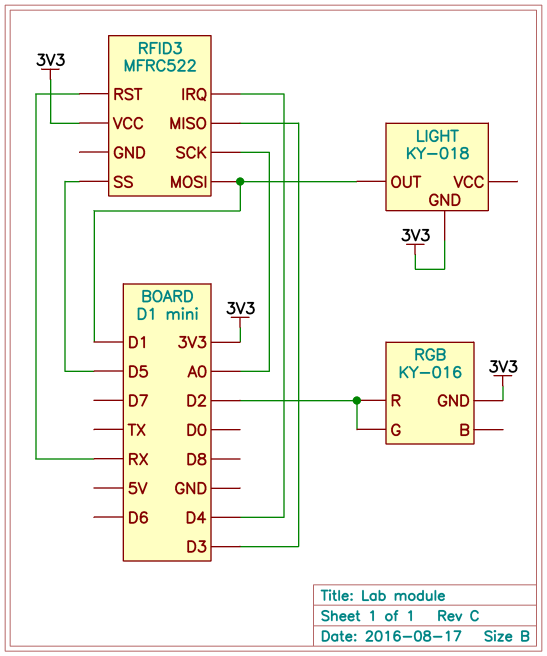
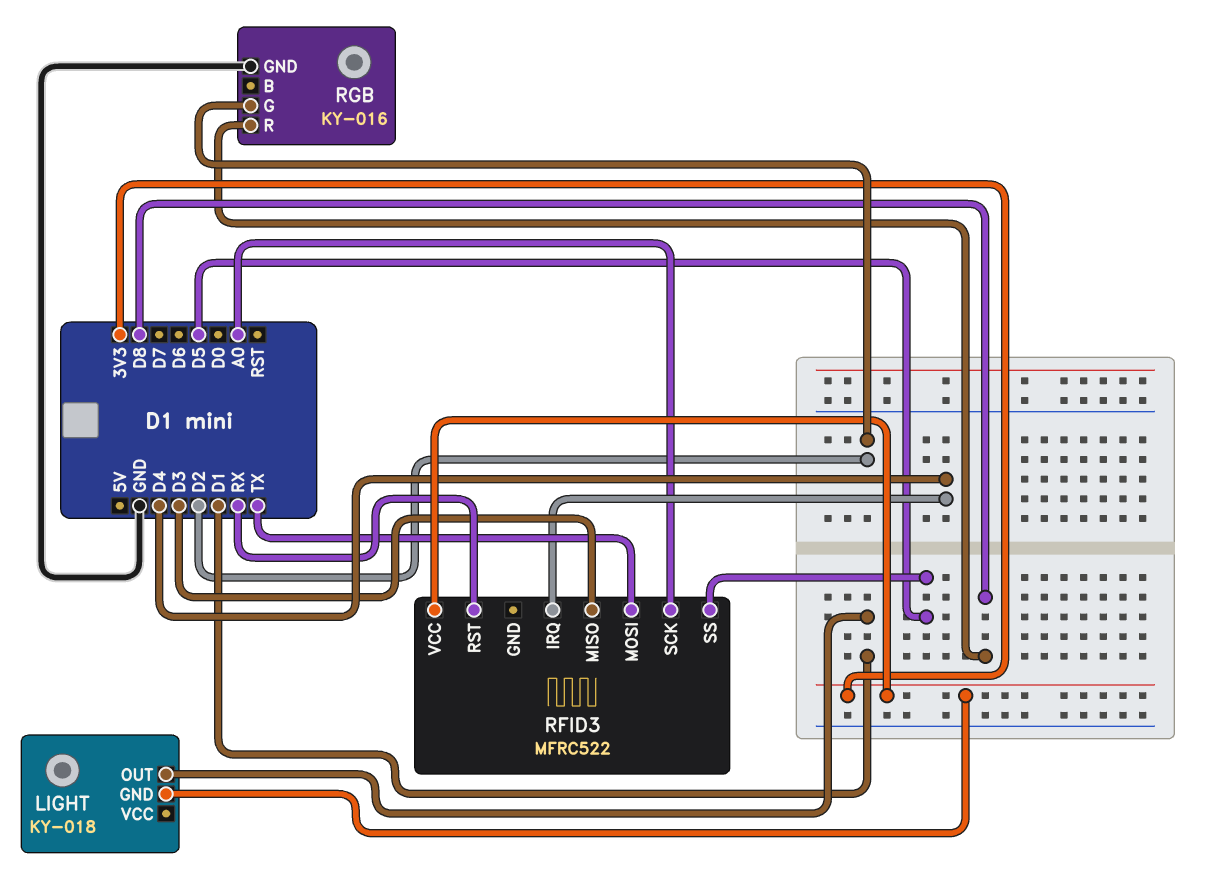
RFID3 pin MOSI: D1 -> TX
RGB pin GND: 3V3 -> GND
RGB pin R: D2 -> D8

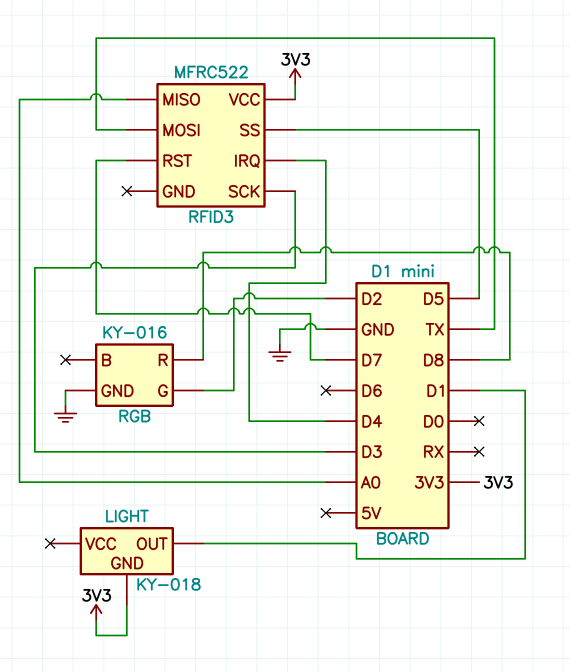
RFID3 pin MISO: D3 -> A0
RFID3 pin RST: RX -> D7
RFID3 pin SCK: A0 -> D3

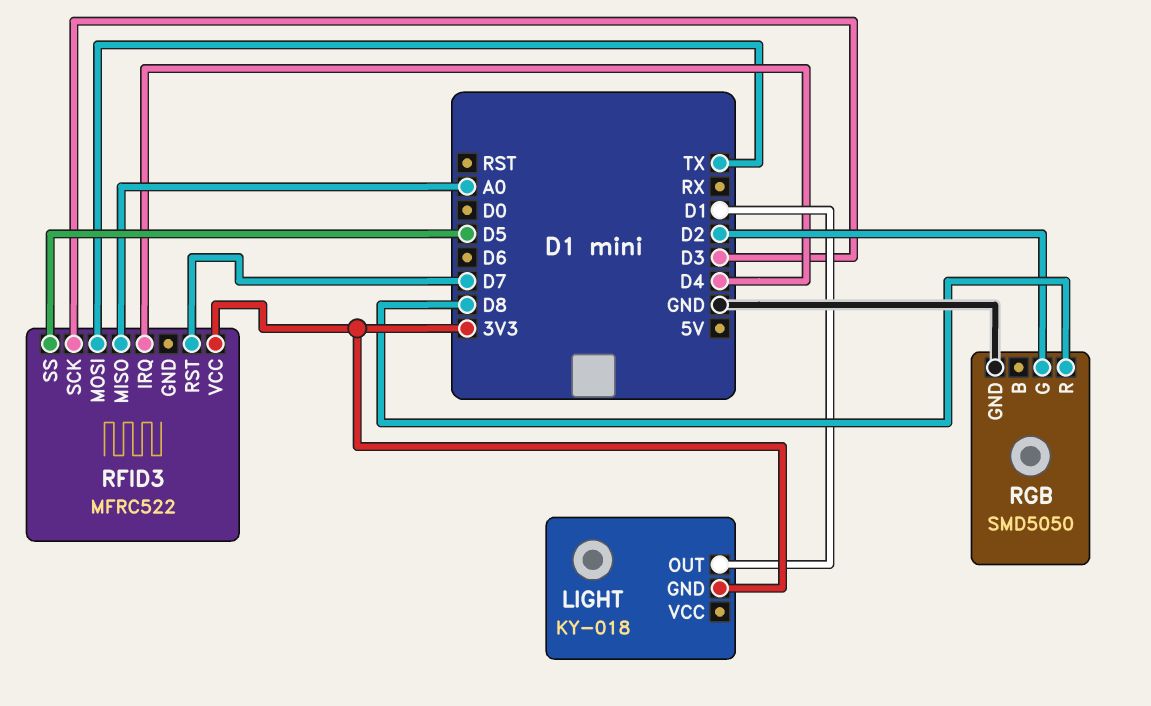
RGB: KY-016 -> SMD5050

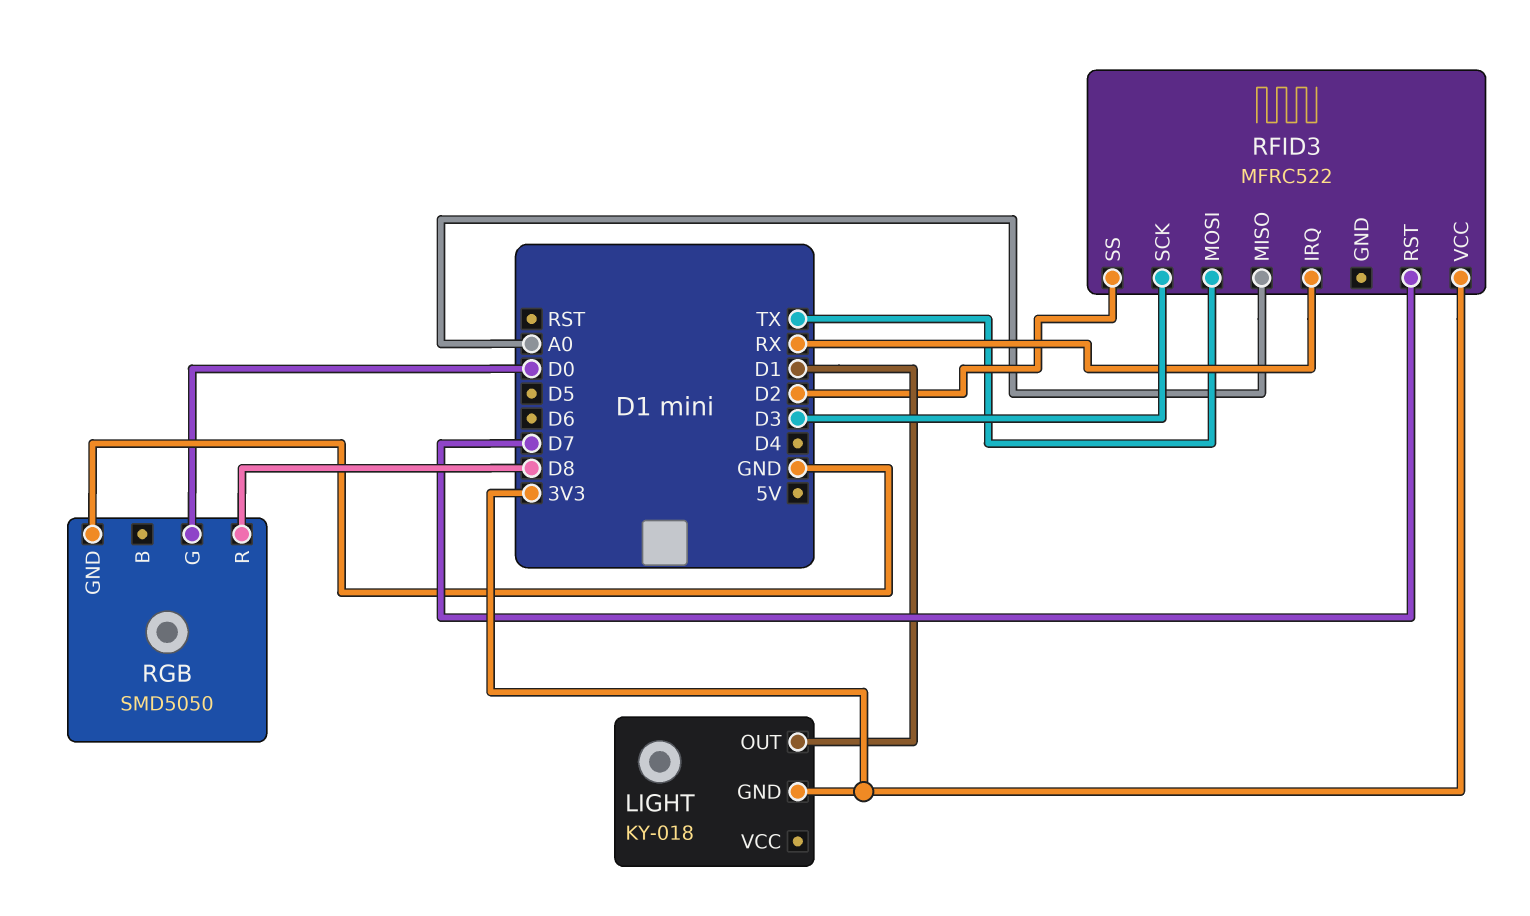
RFID3 pin IRQ: D4 -> RX
RFID3 pin SS: D5 -> D2
RGB pin G: D2 -> D0

